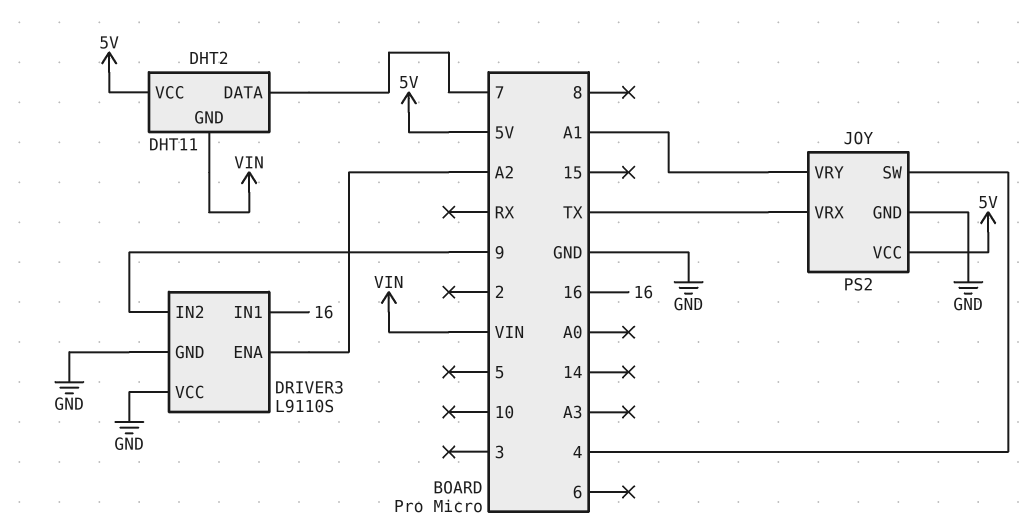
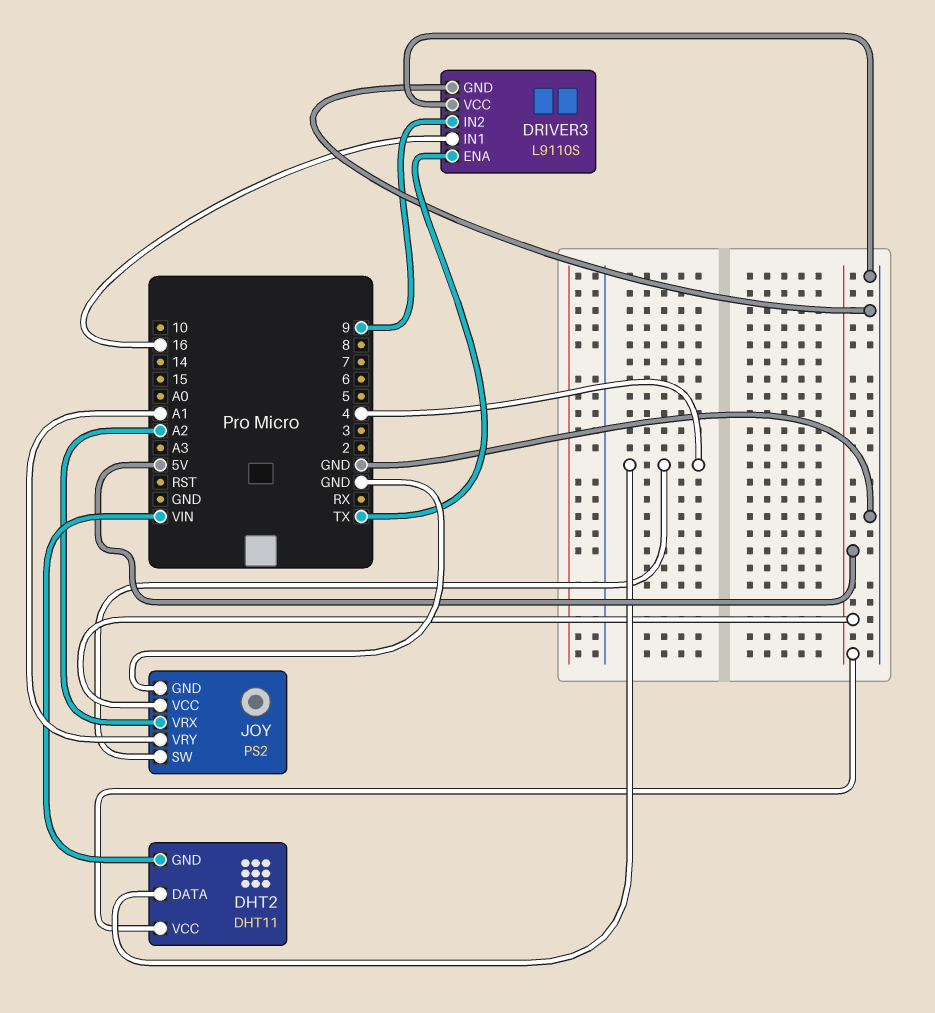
DHT2 pin DATA: 7 -> 4
DRIVER3 pin ENA: A2 -> TX
JOY pin VRX: TX -> A2

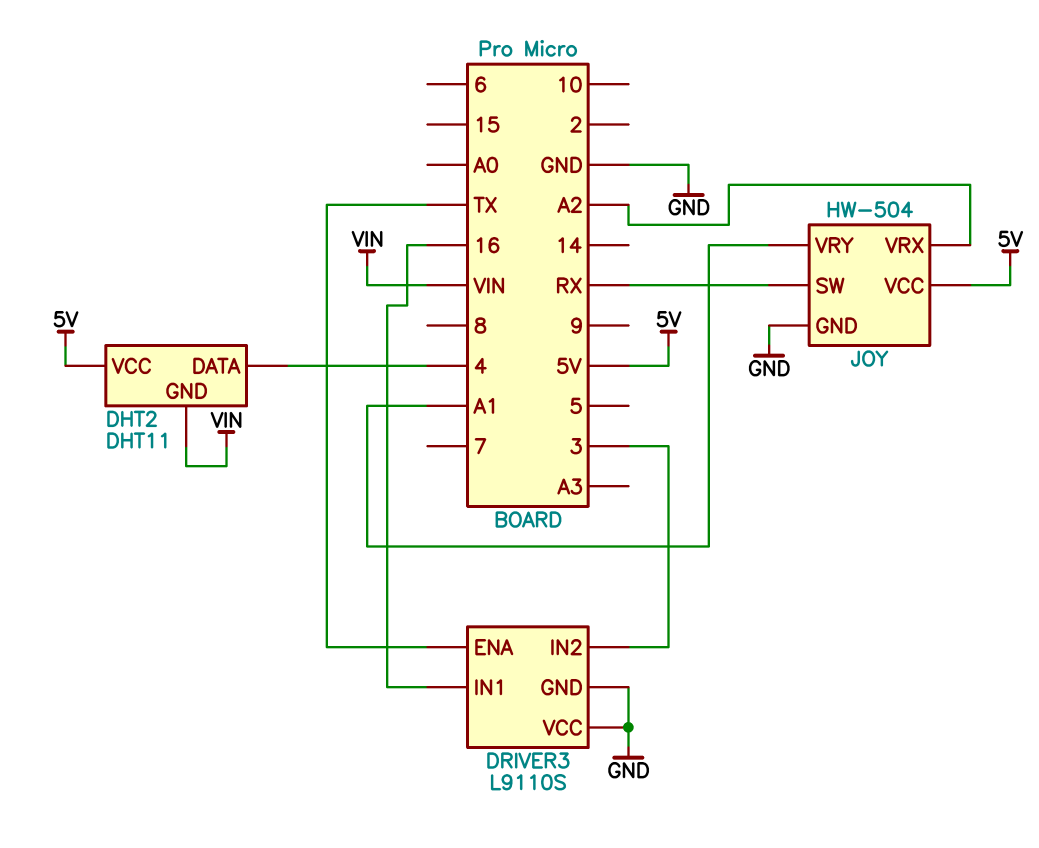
DRIVER3 pin IN2: 9 -> 3
JOY: PS2 -> HW-504
JOY pin SW: 4 -> RX

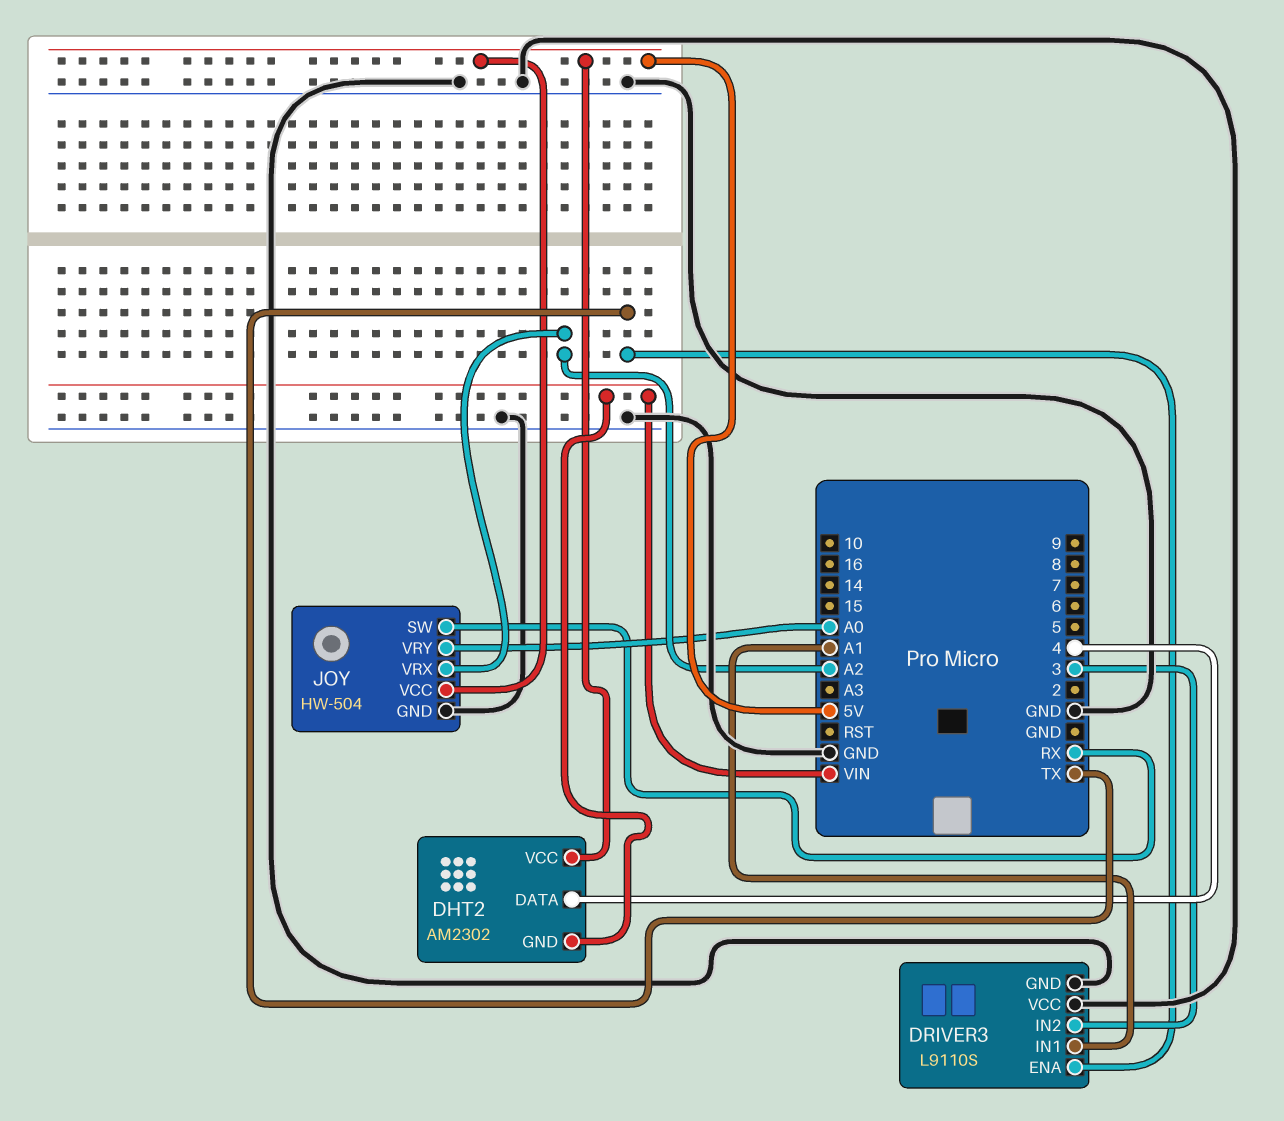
DHT2: DHT11 -> AM2302
DRIVER3 pin IN1: 16 -> A1
JOY pin VRY: A1 -> A0

